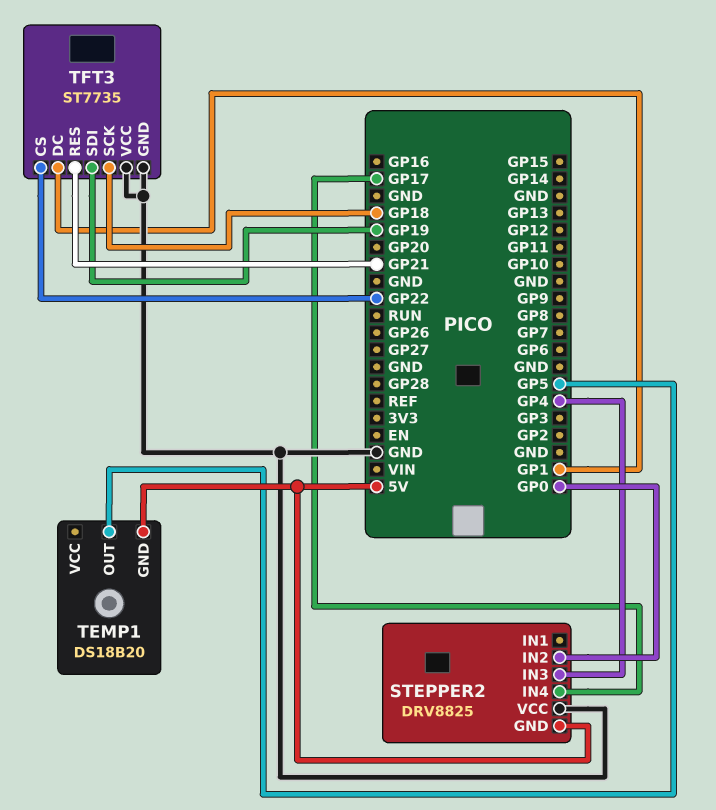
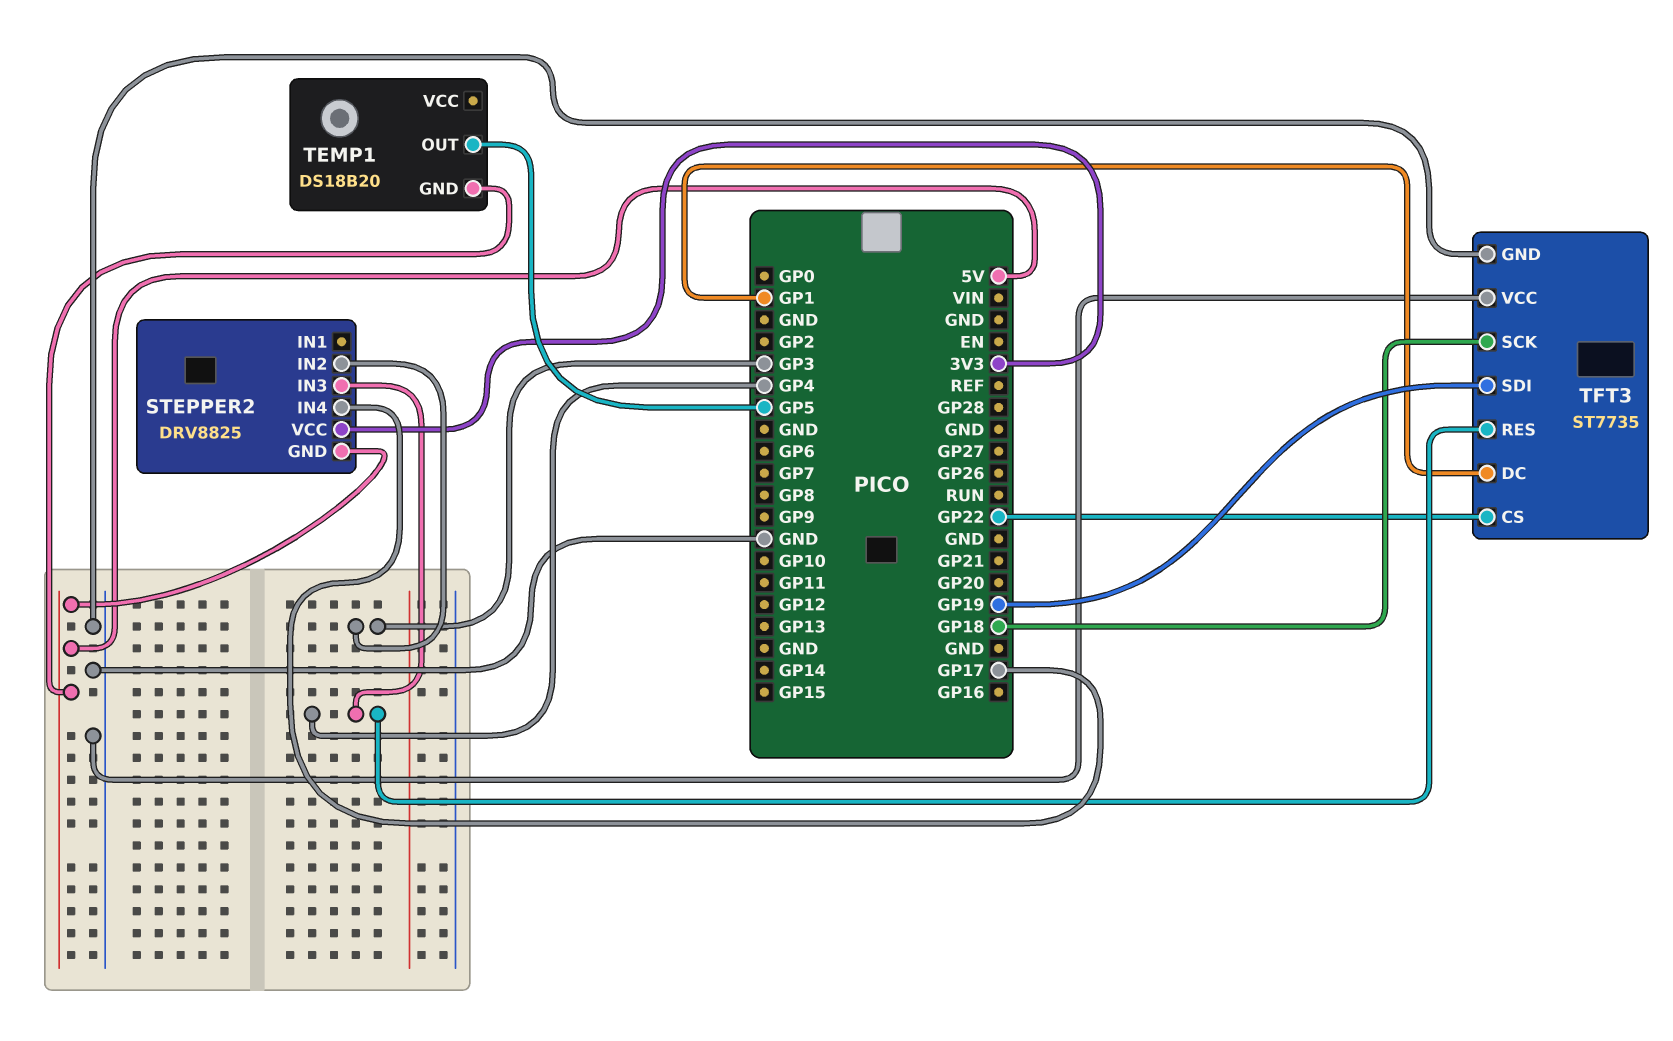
STEPPER2 pin IN2: GP0 -> GP3
STEPPER2 pin VCC: GND -> 3V3
TFT3 pin RES: GP21 -> GP4

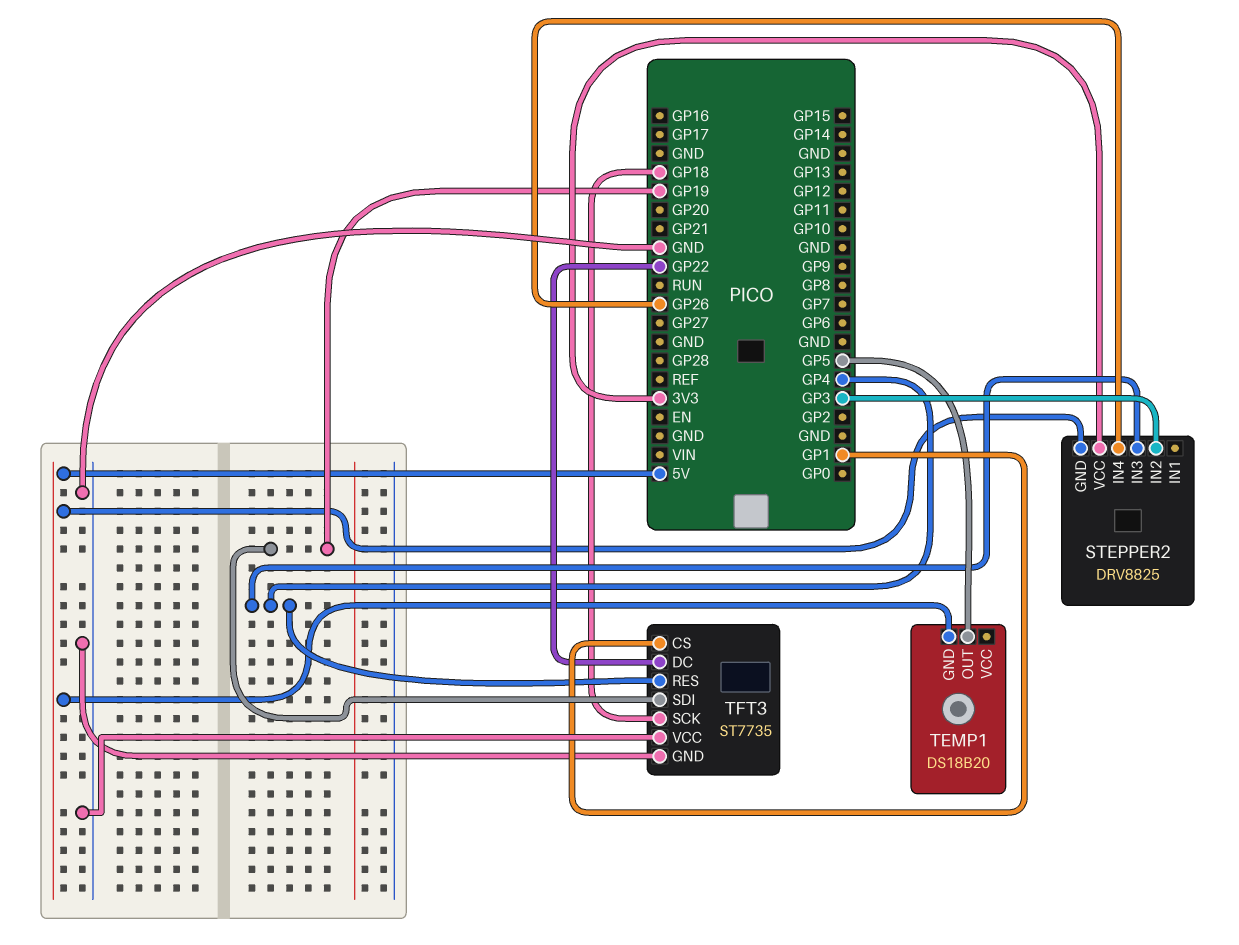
STEPPER2 pin IN4: GP17 -> GP26
TFT3 pin CS: GP22 -> GP1
TFT3 pin DC: GP1 -> GP22

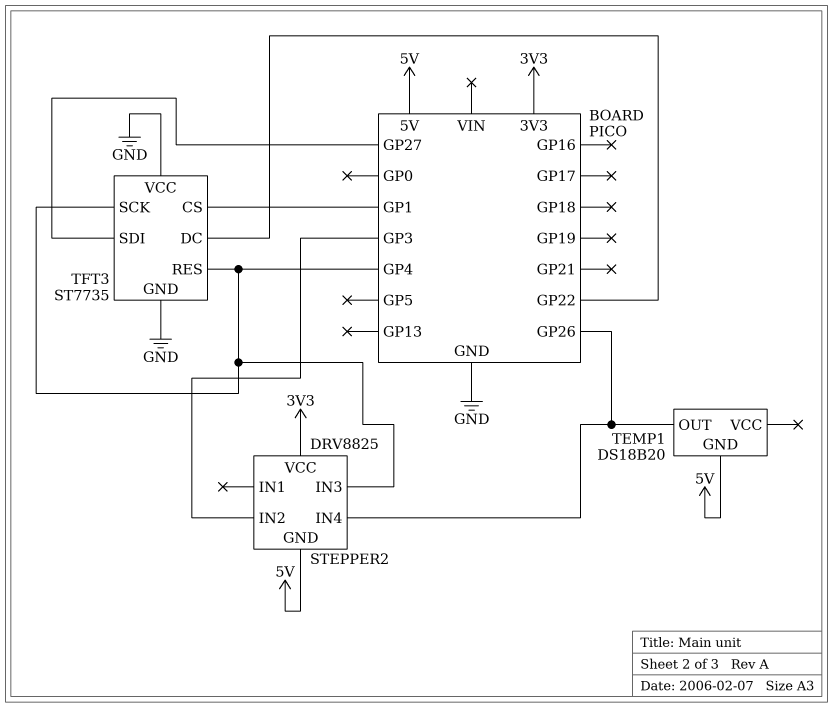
TEMP1 pin OUT: GP5 -> GP26
TFT3 pin SCK: GP18 -> GP4
TFT3 pin SDI: GP19 -> GP27

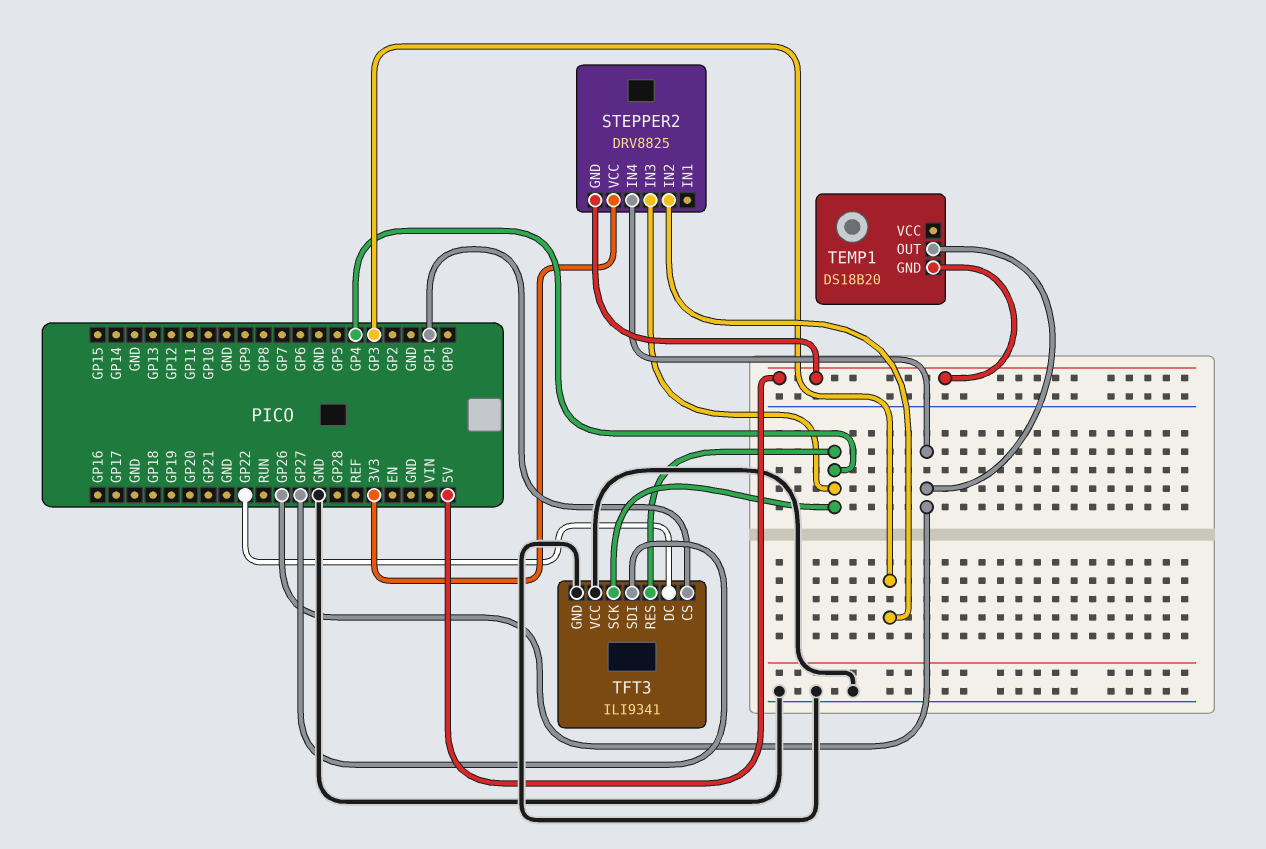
TFT3: ST7735 -> ILI9341

